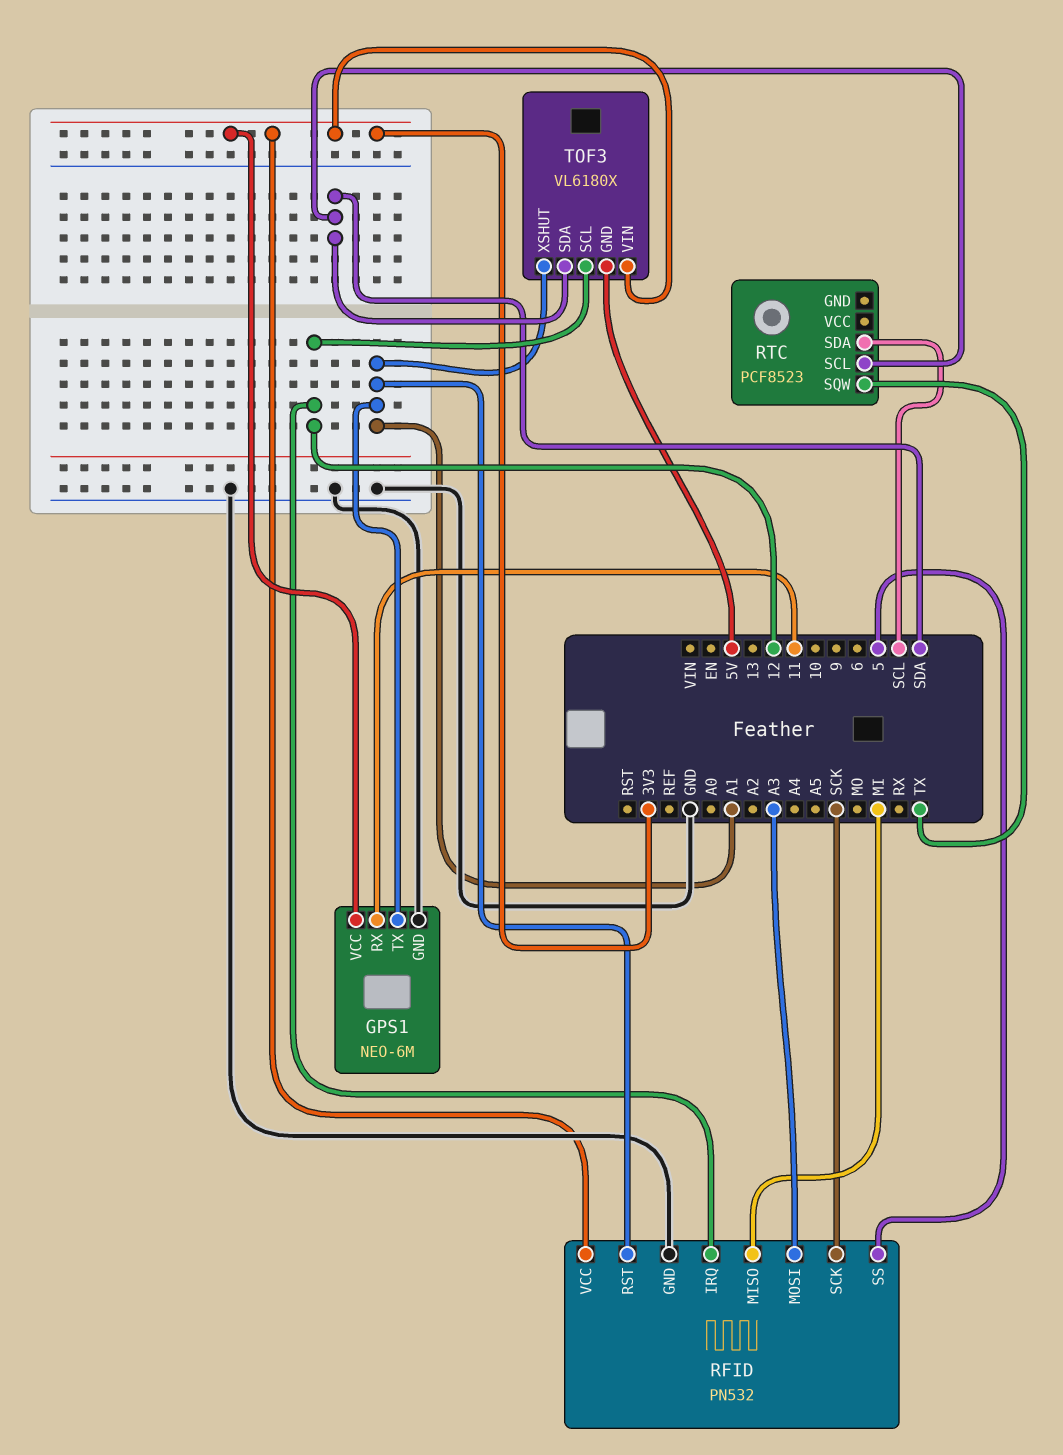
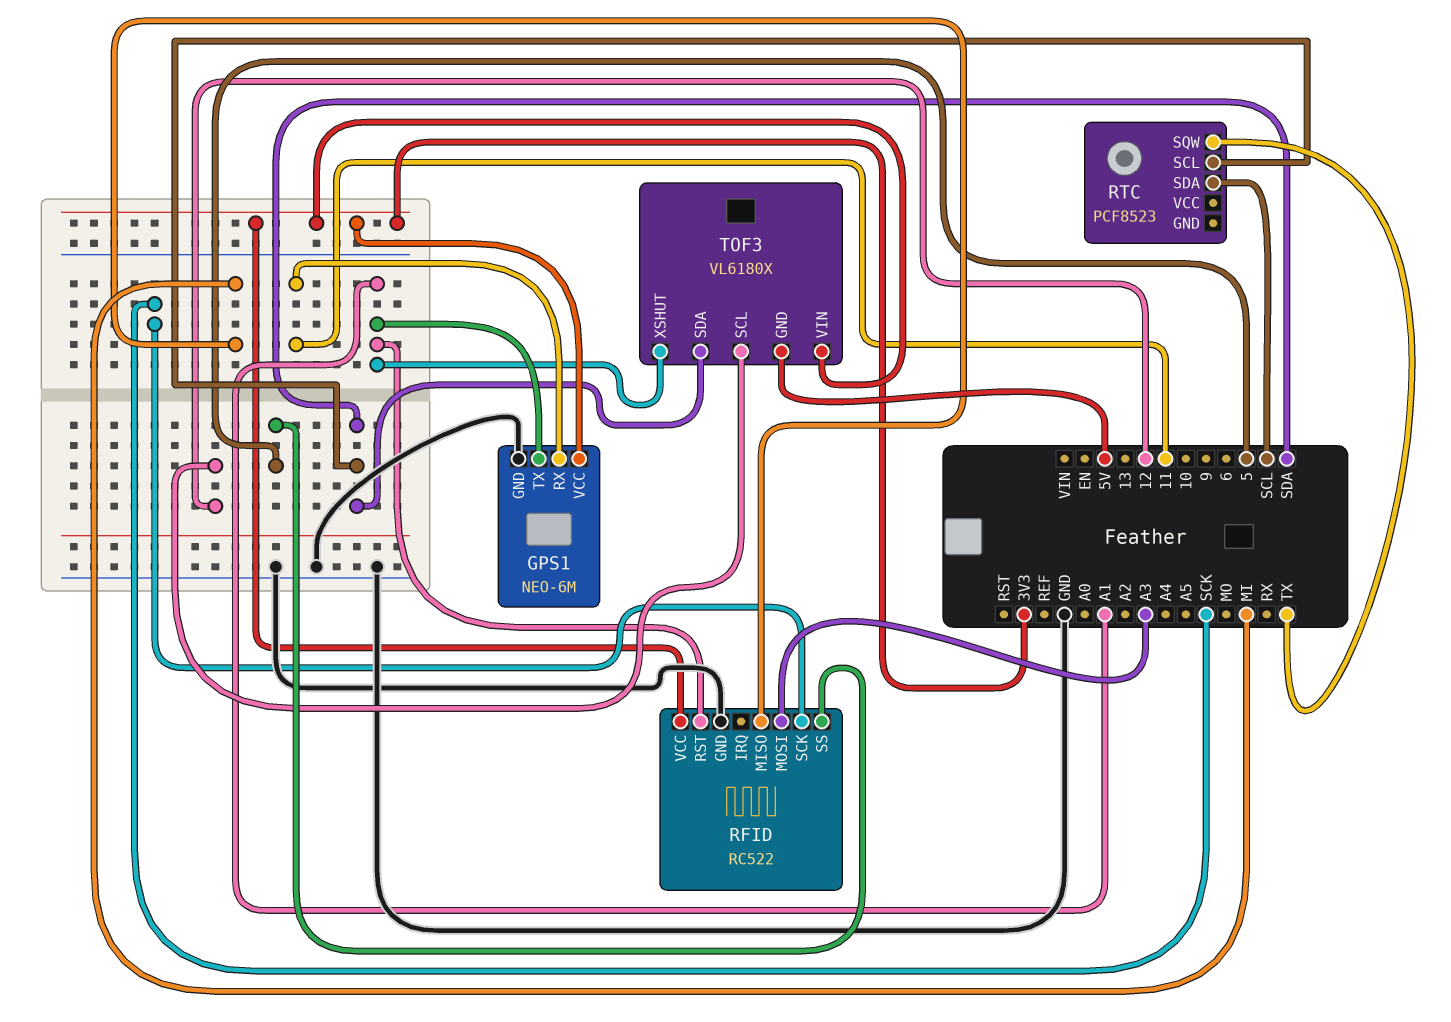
RFID: PN532 -> RC522
RFID pin IRQ: 12 -> none

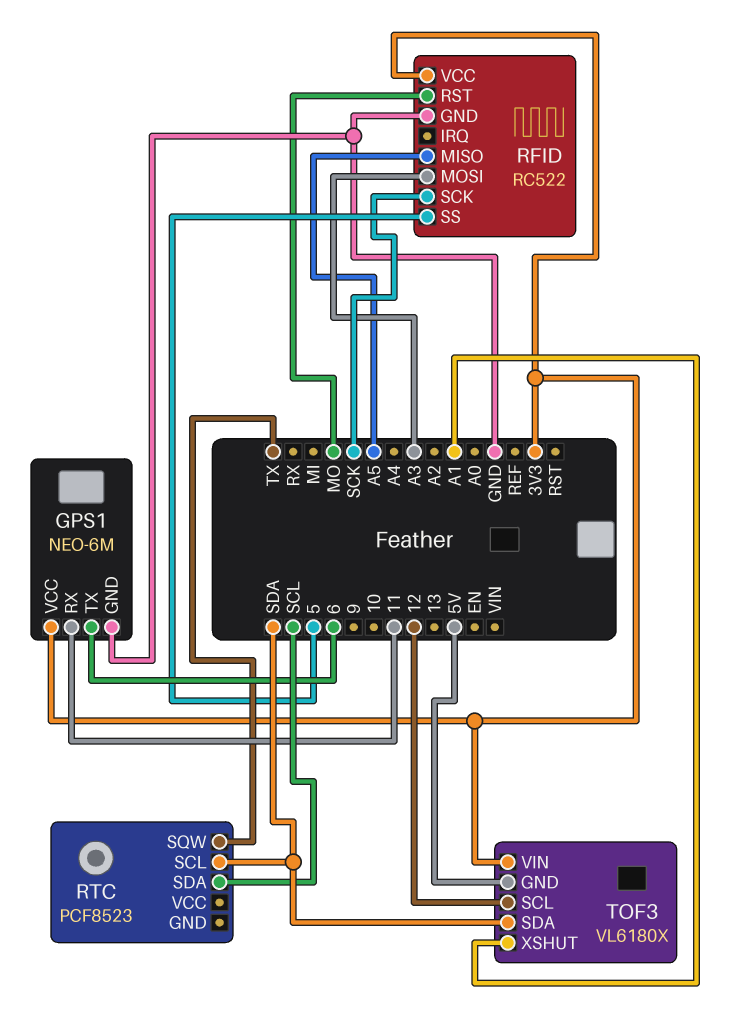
GPS1 pin TX: A1 -> 6
RFID pin MISO: MI -> A5
RFID pin RST: A1 -> MO

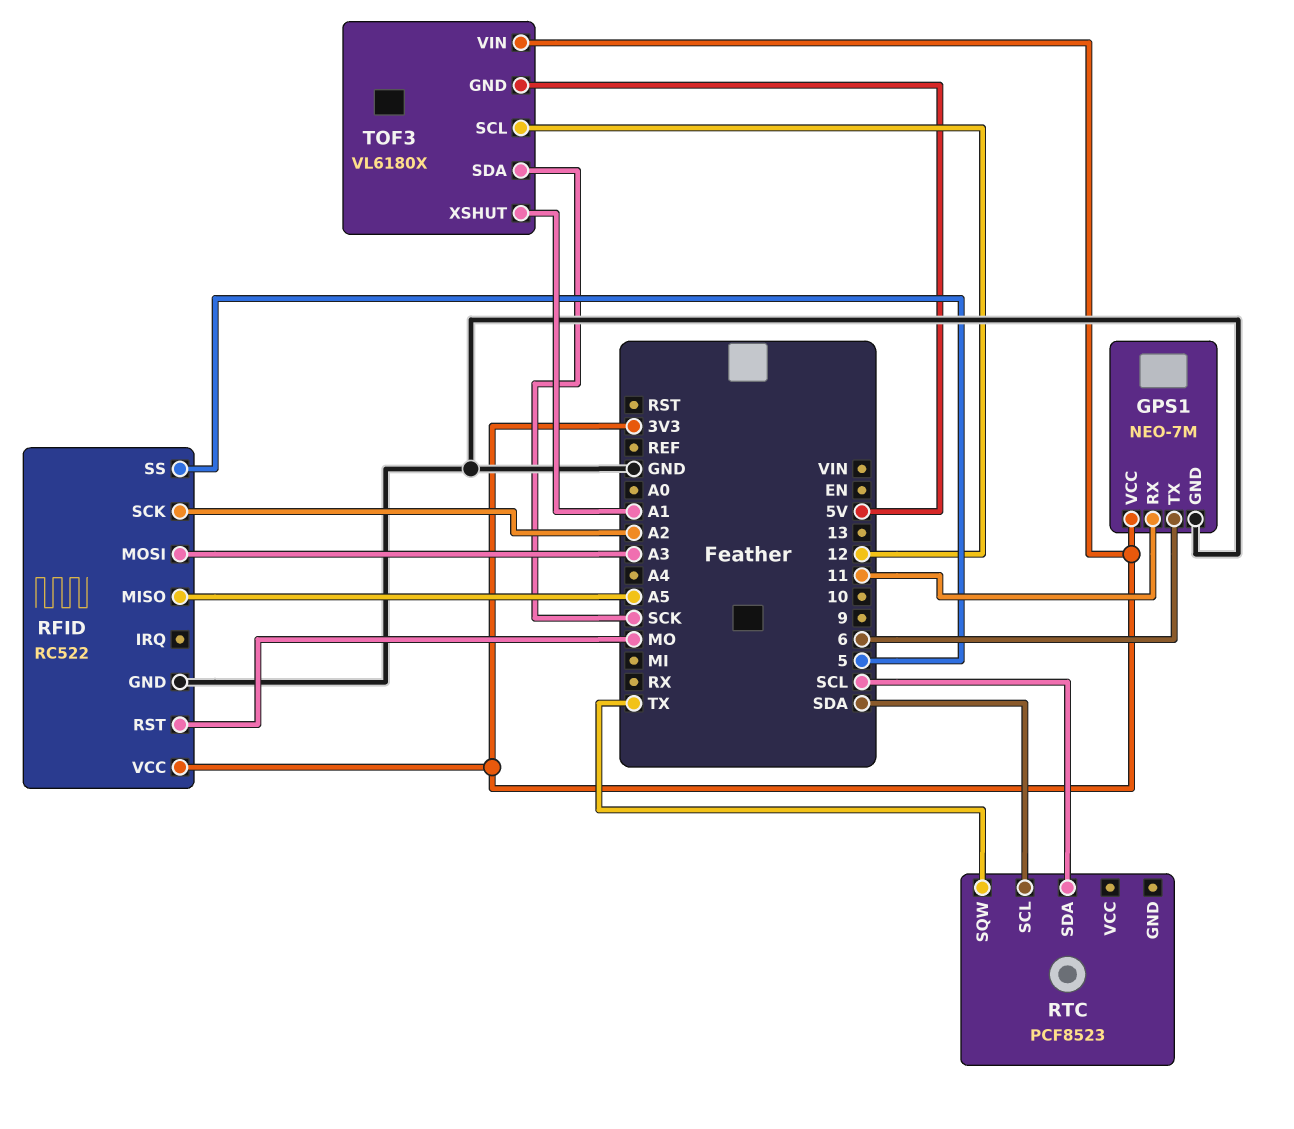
GPS1: NEO-6M -> NEO-7M
RFID pin SCK: SCK -> A2
TOF3 pin SDA: SDA -> SCK

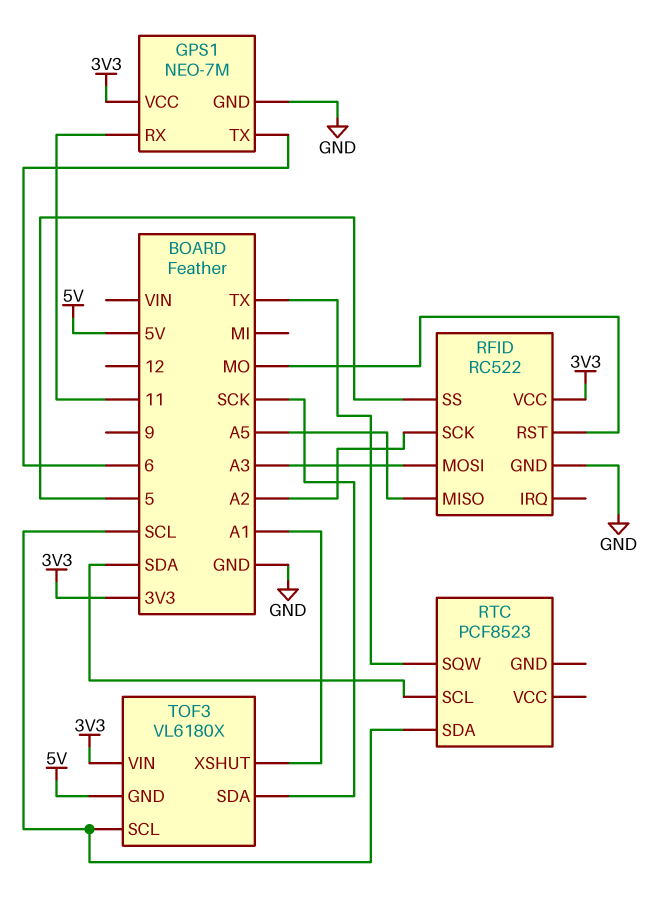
TOF3 pin SCL: 12 -> SCL

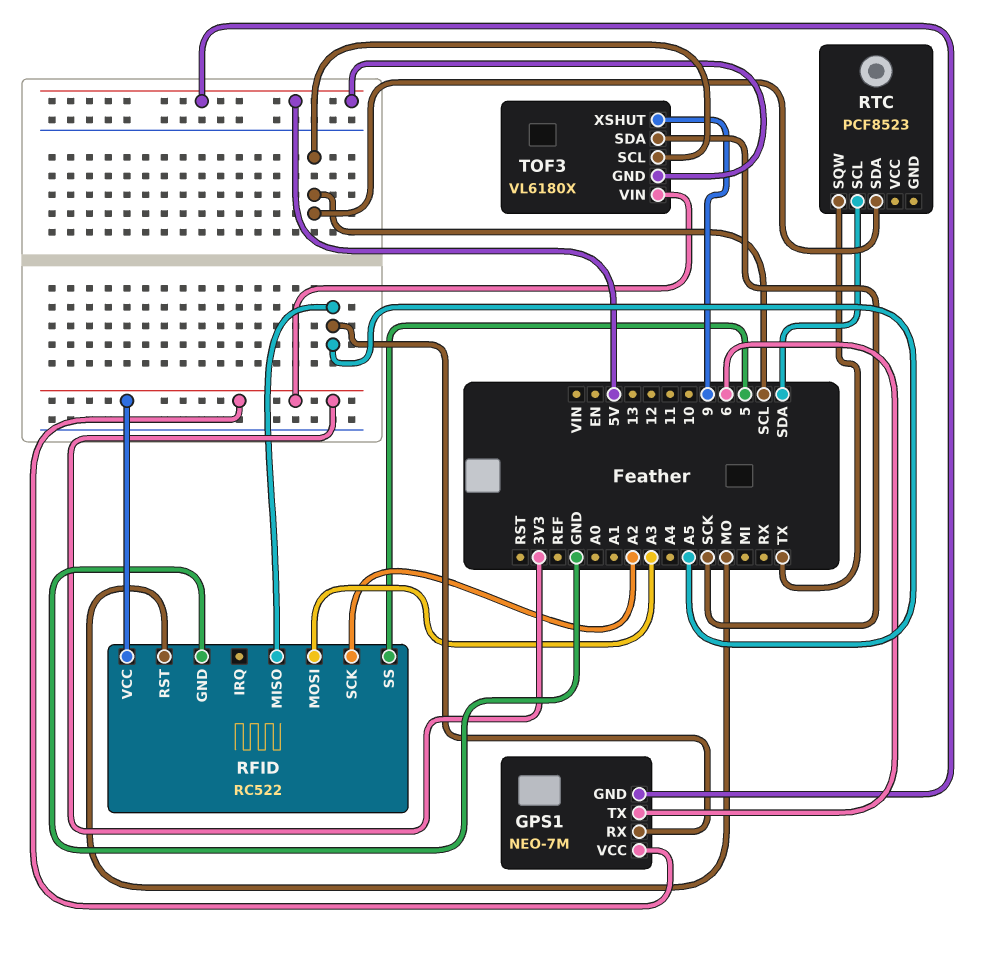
GPS1 pin GND: GND -> 5V
GPS1 pin RX: 11 -> A5
TOF3 pin XSHUT: A1 -> 9

